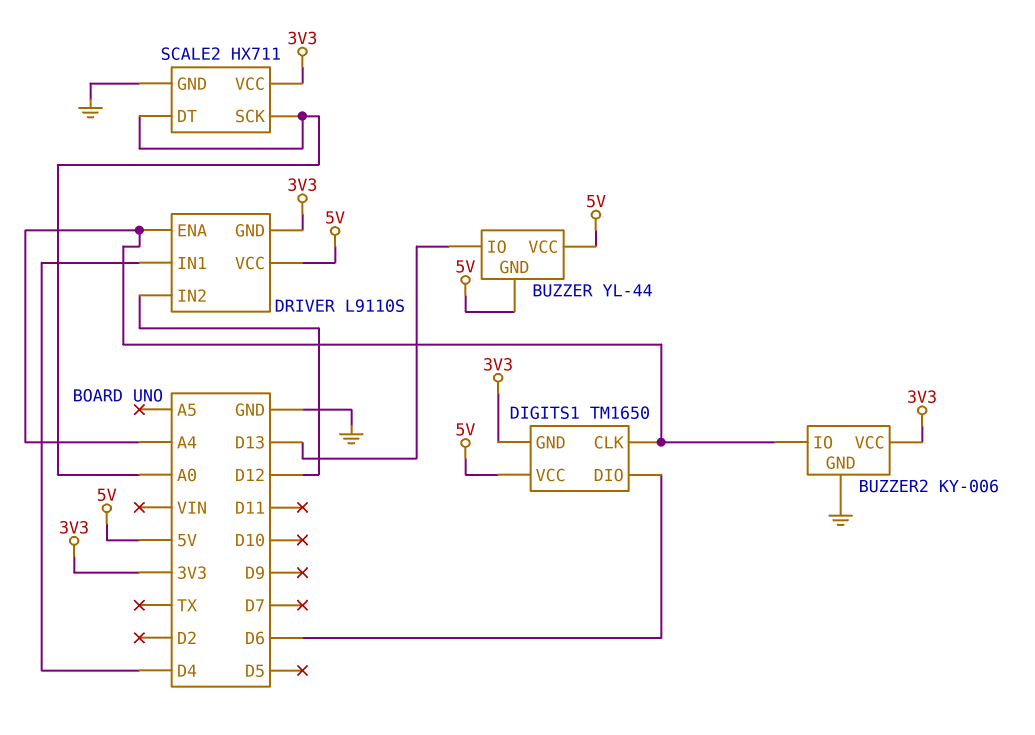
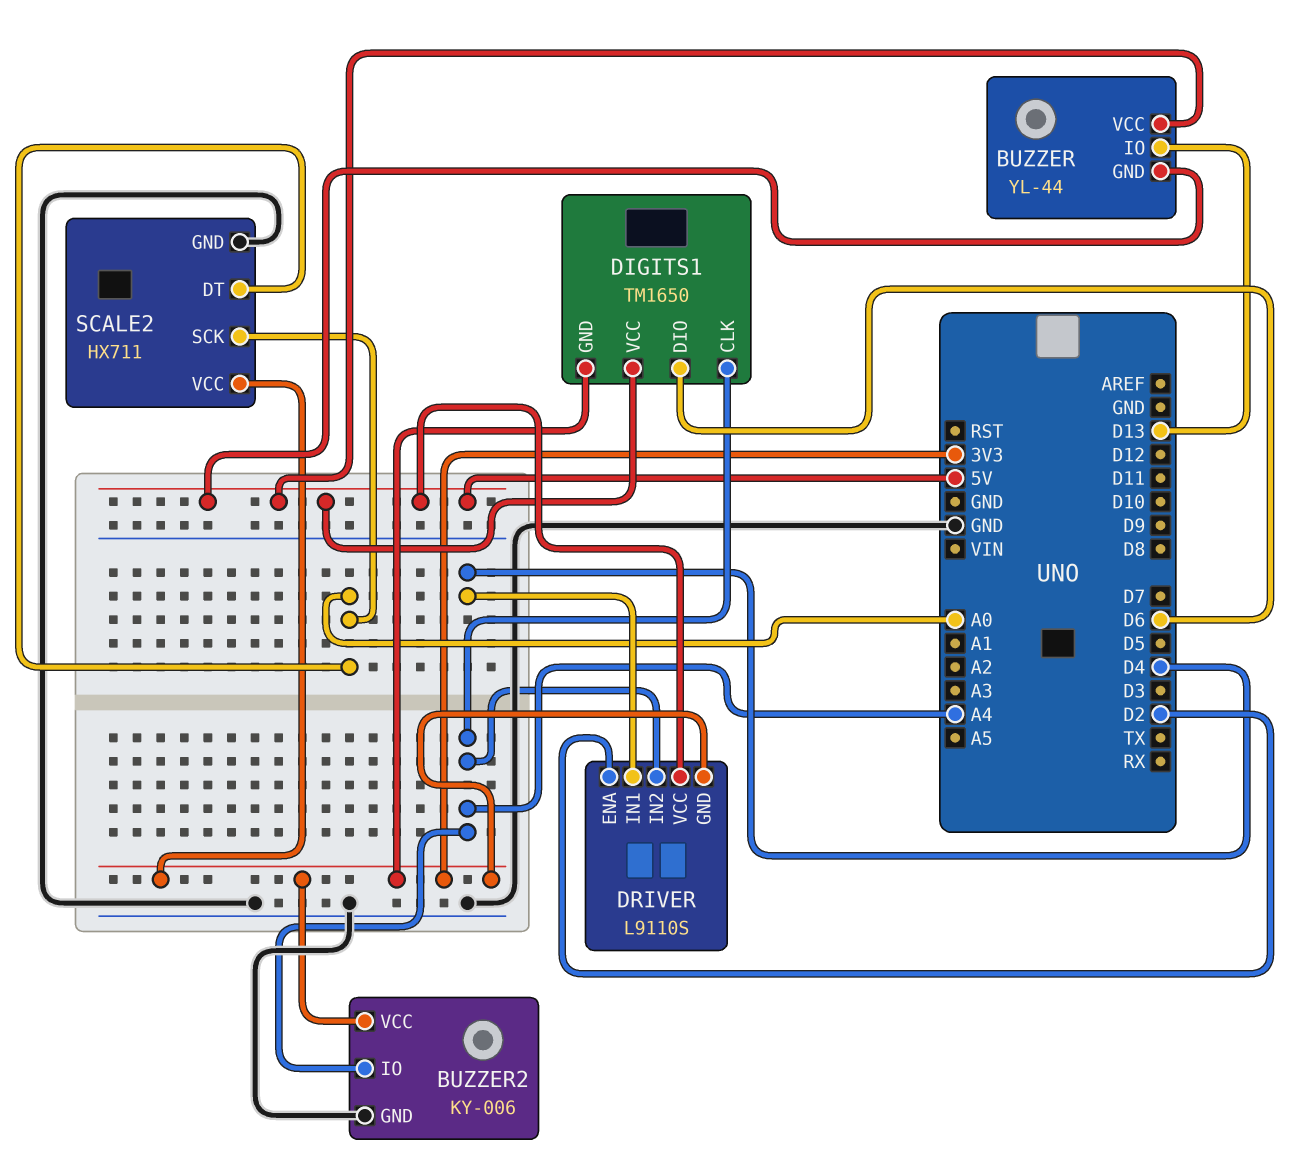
DRIVER pin ENA: A4 -> D2
DRIVER pin IN2: D12 -> A4

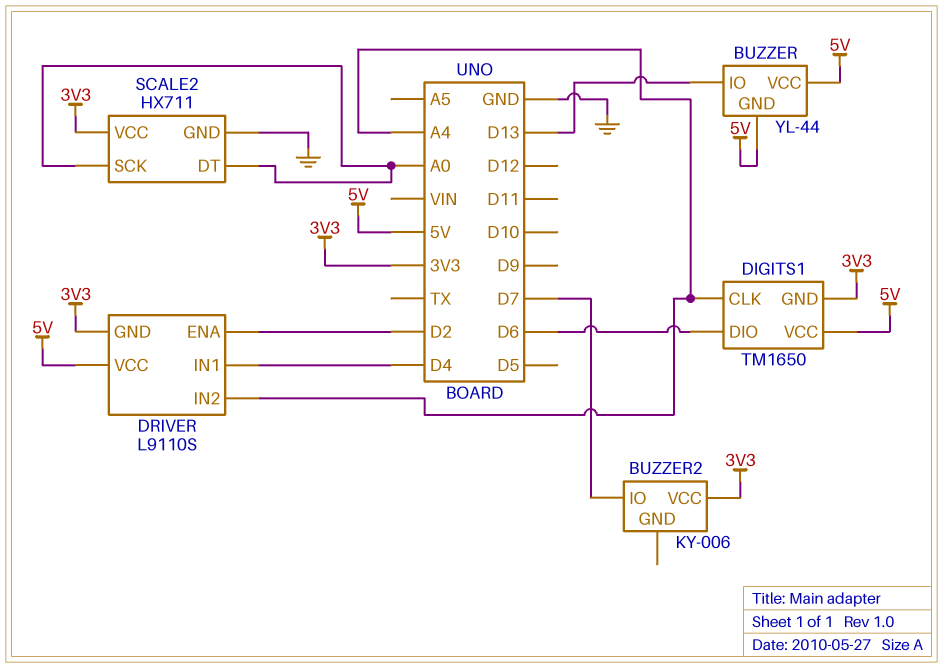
BUZZER2 pin GND: GND -> none
BUZZER2 pin IO: A4 -> D7

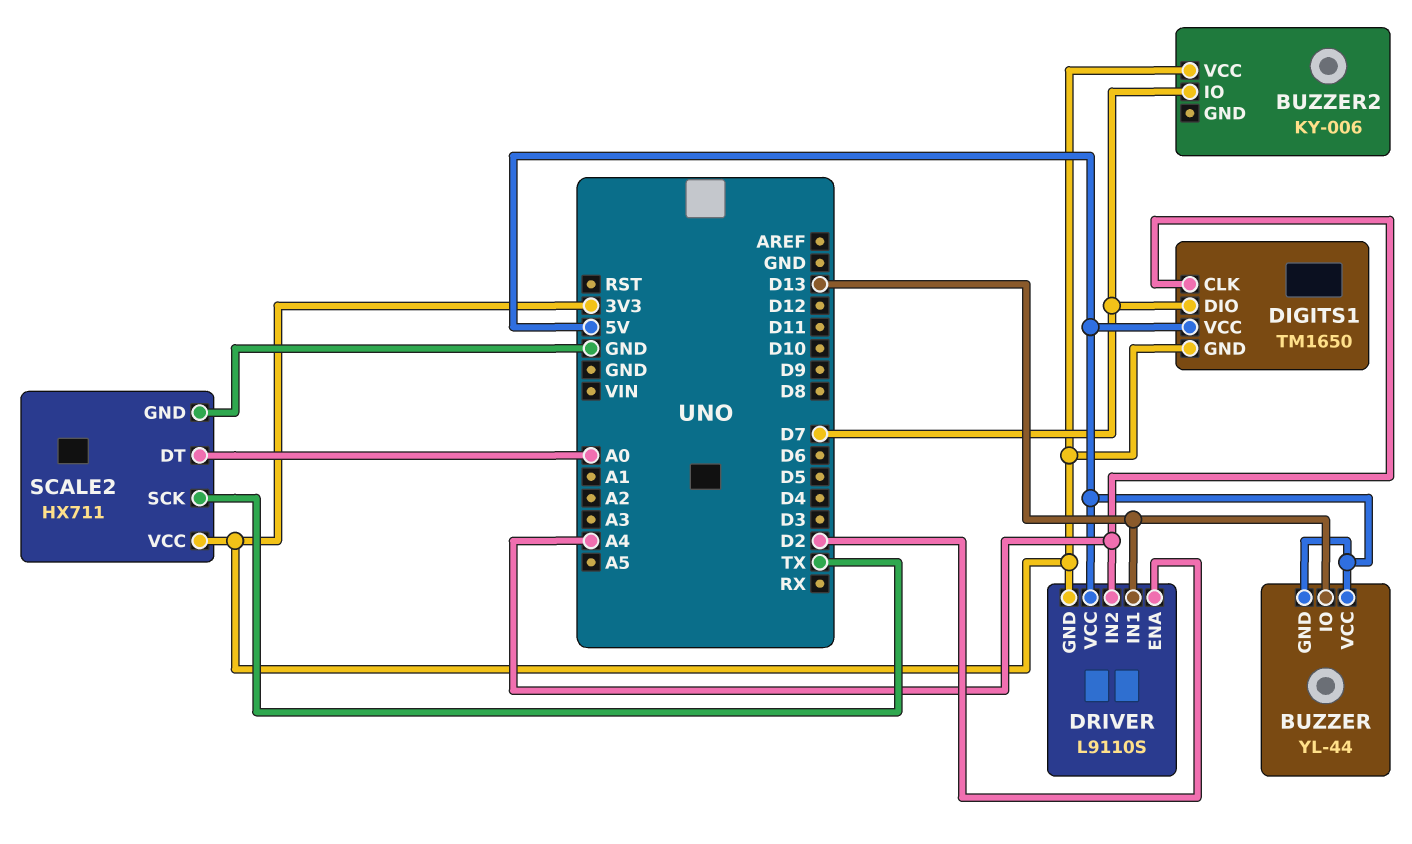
DIGITS1 pin DIO: D6 -> D7
DRIVER pin IN1: D4 -> D13
SCALE2 pin SCK: A0 -> TX

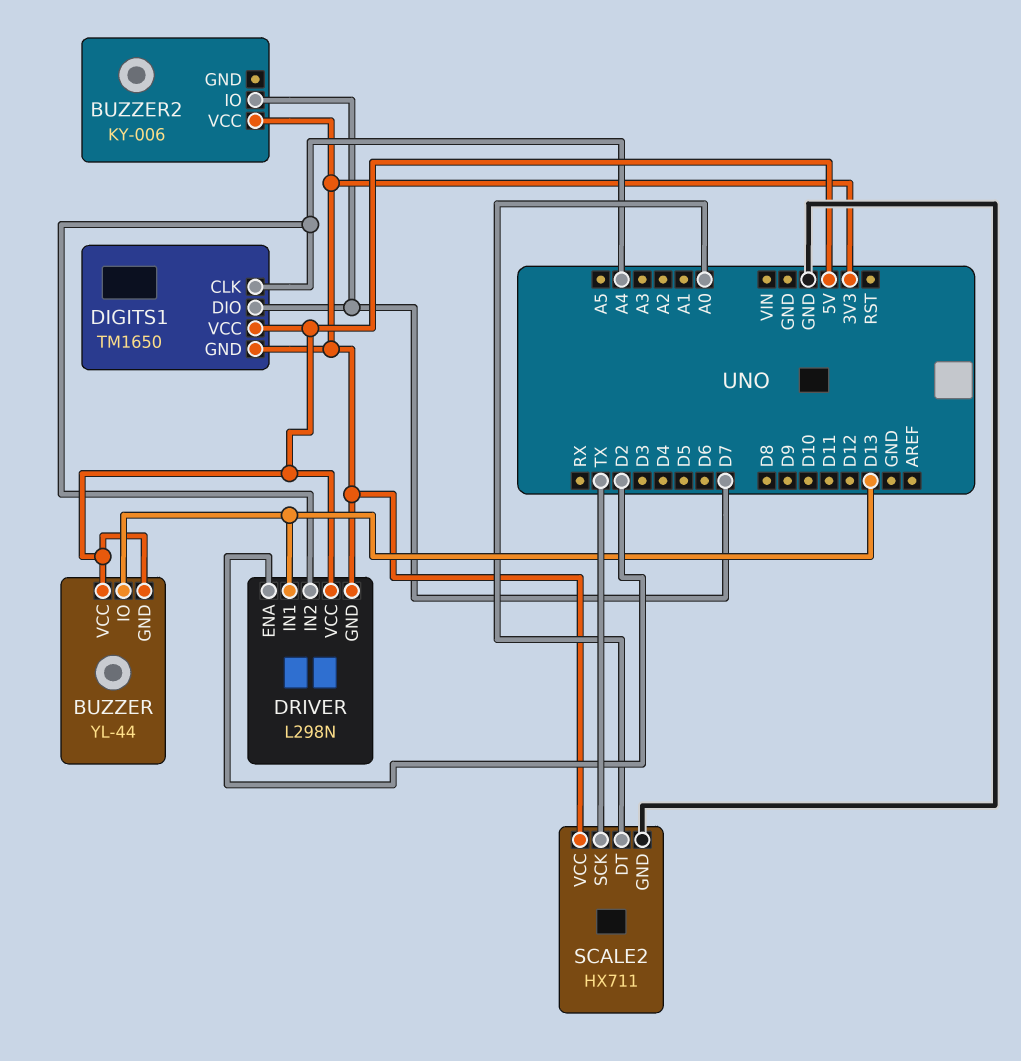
DRIVER: L9110S -> L298N

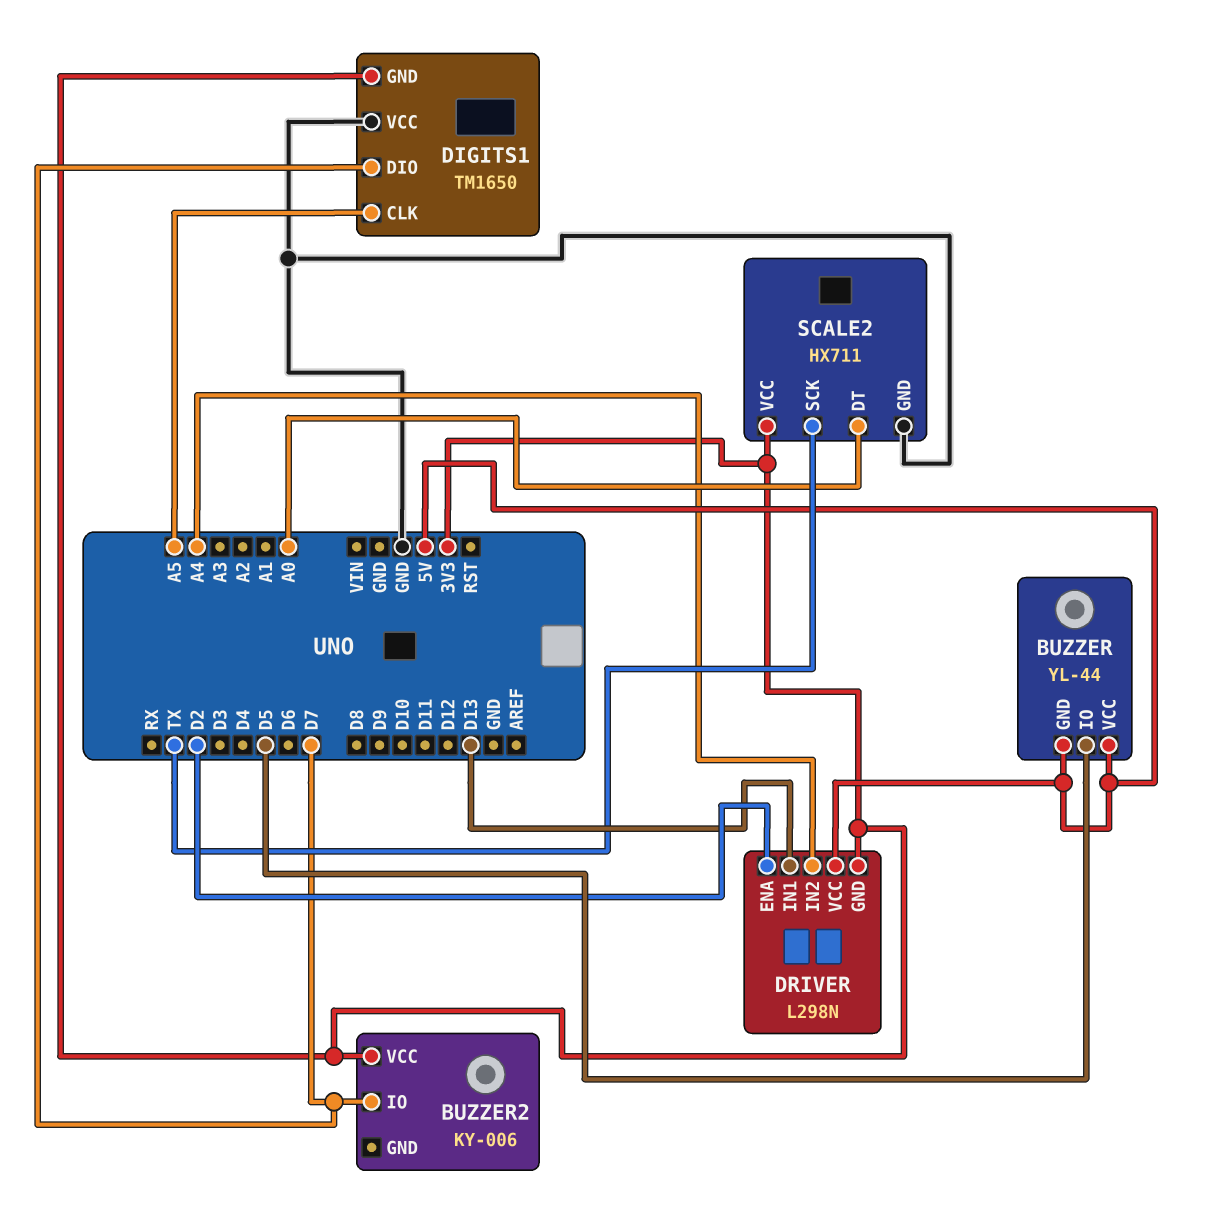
BUZZER pin IO: D13 -> D5
DIGITS1 pin CLK: A4 -> A5
DIGITS1 pin VCC: 5V -> GND

